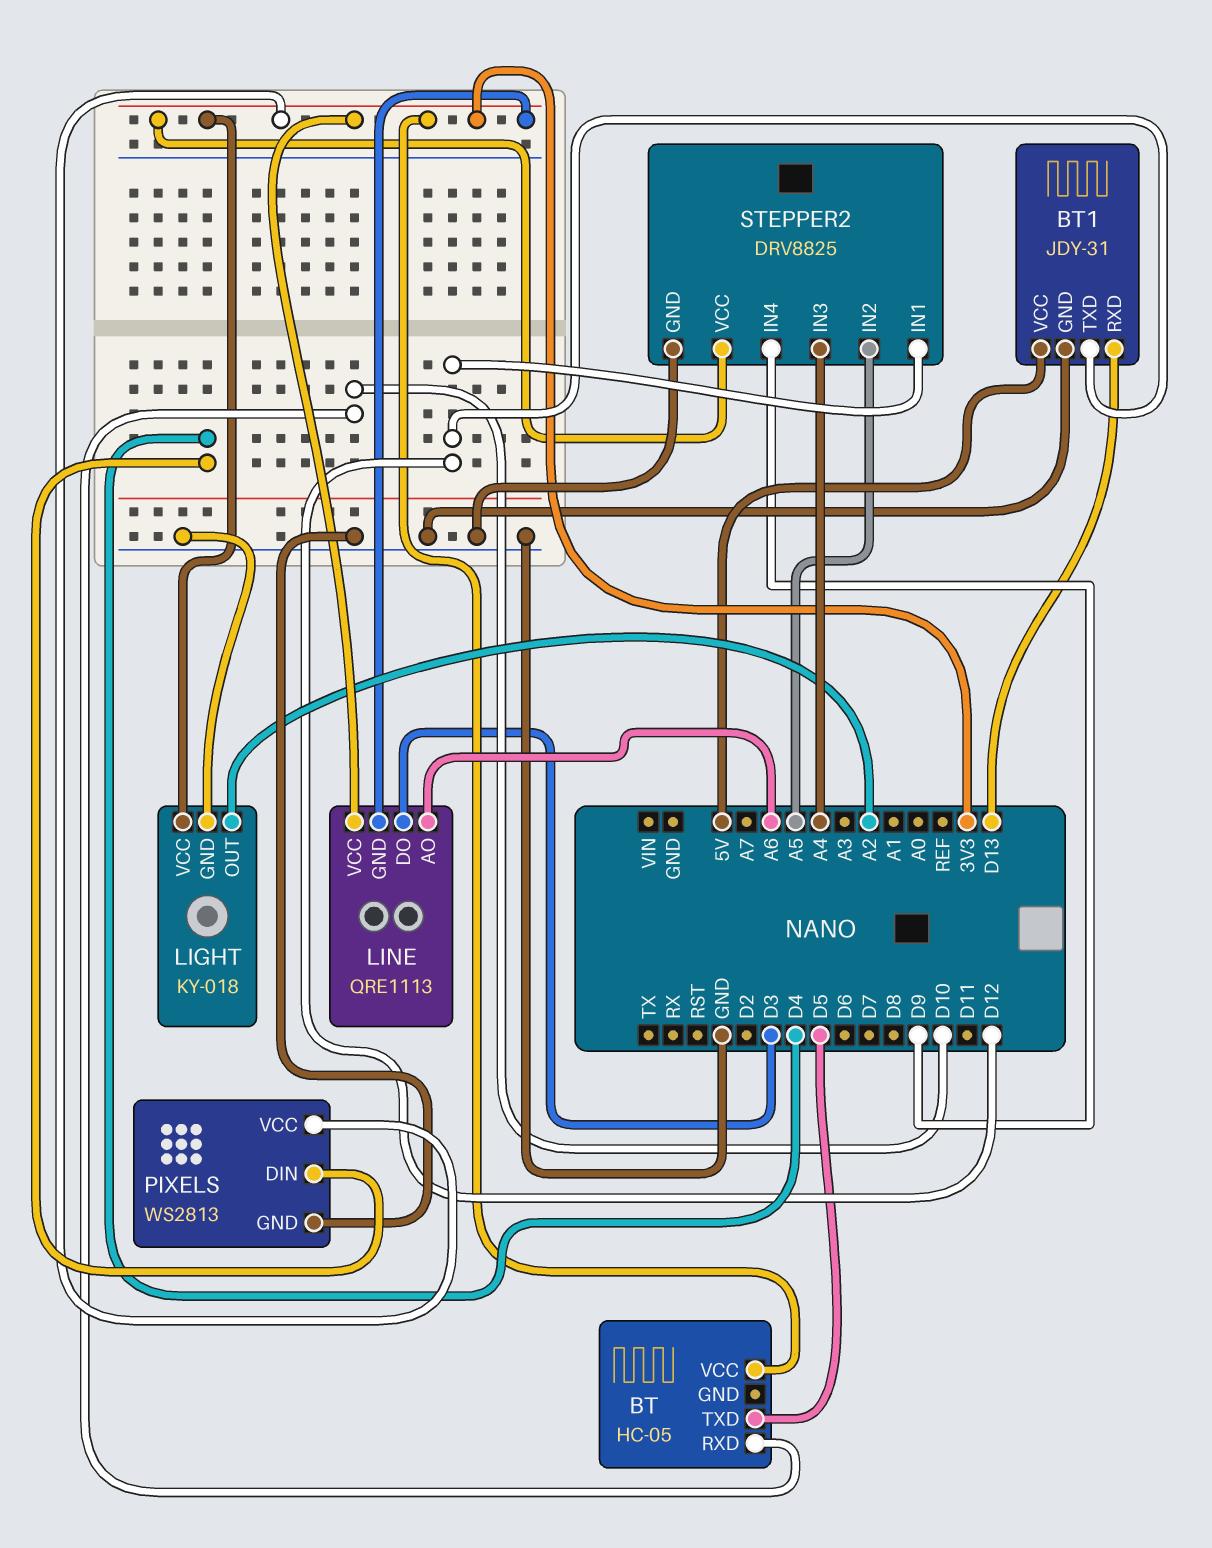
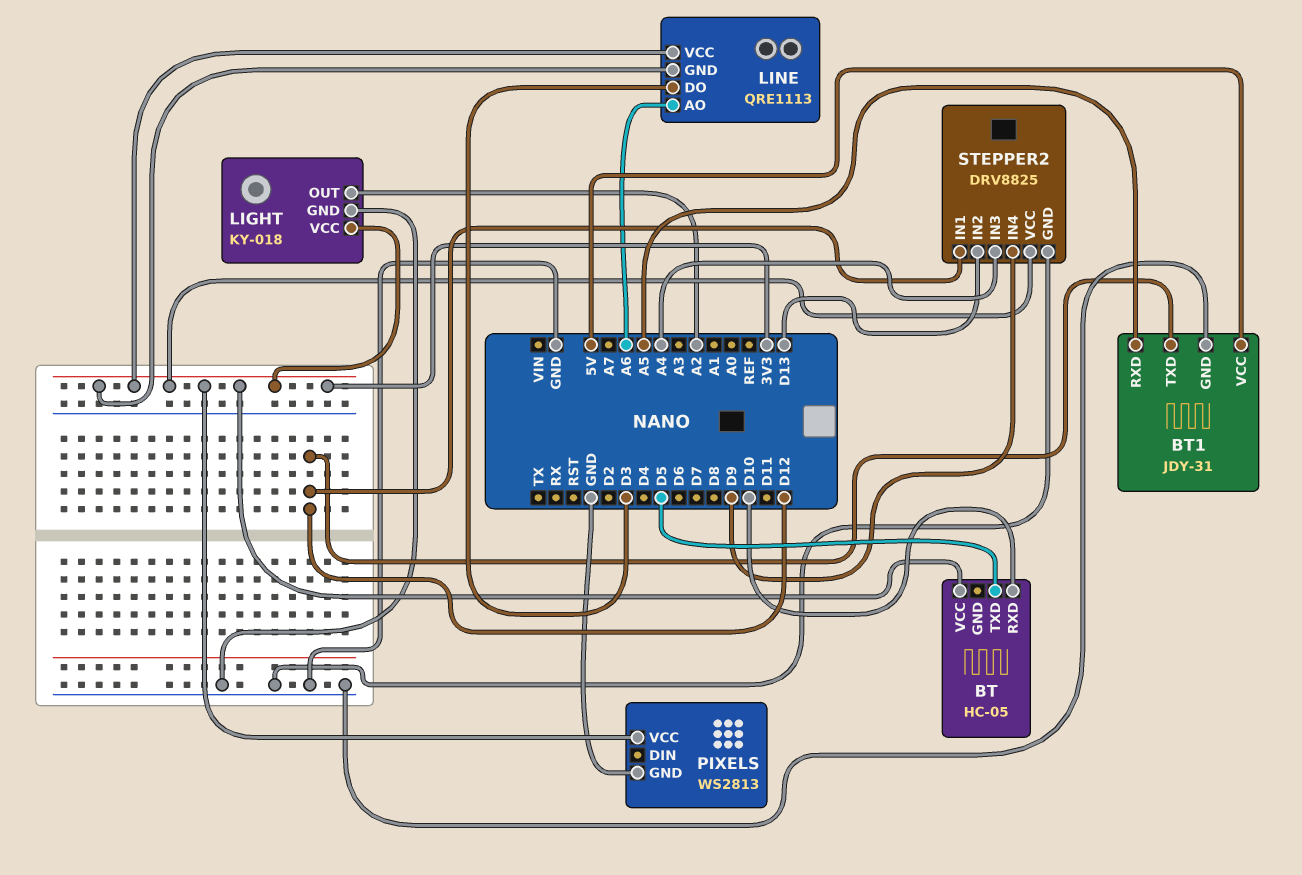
BT1 pin RXD: D13 -> A5
PIXELS pin DIN: D4 -> none
STEPPER2 pin IN2: A5 -> D13

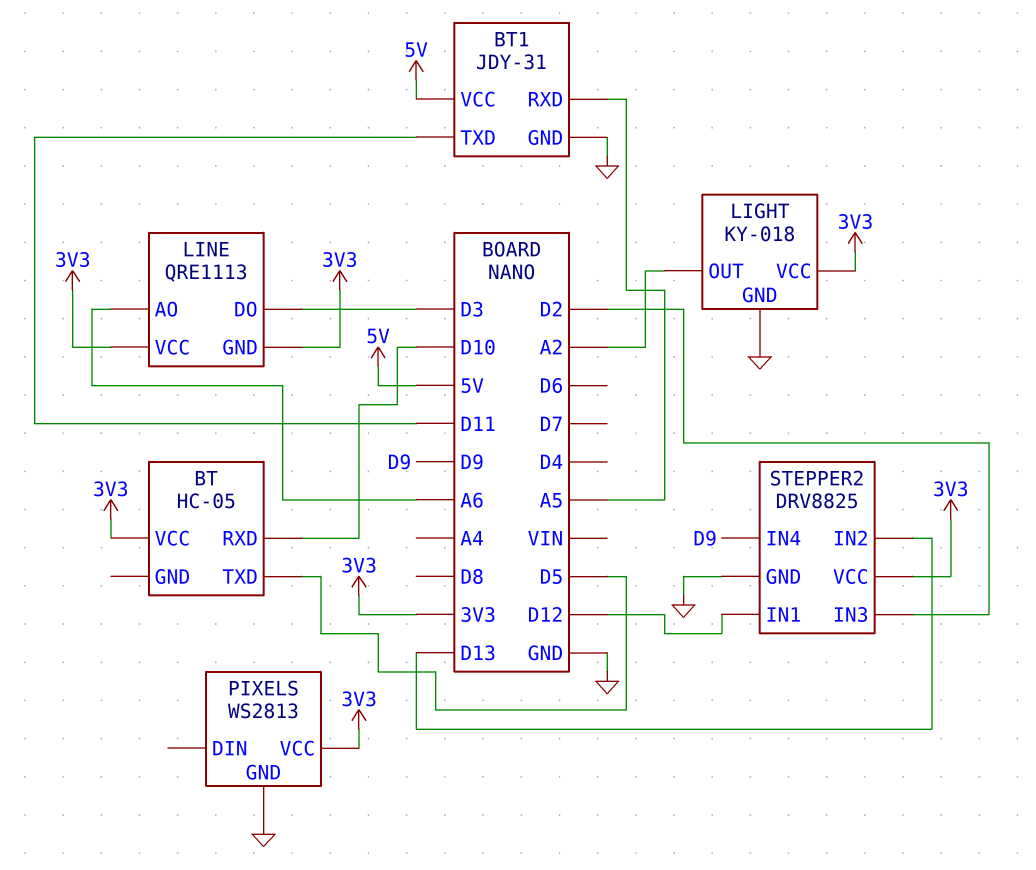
BT1 pin TXD: D12 -> D11
STEPPER2 pin IN3: A4 -> D2

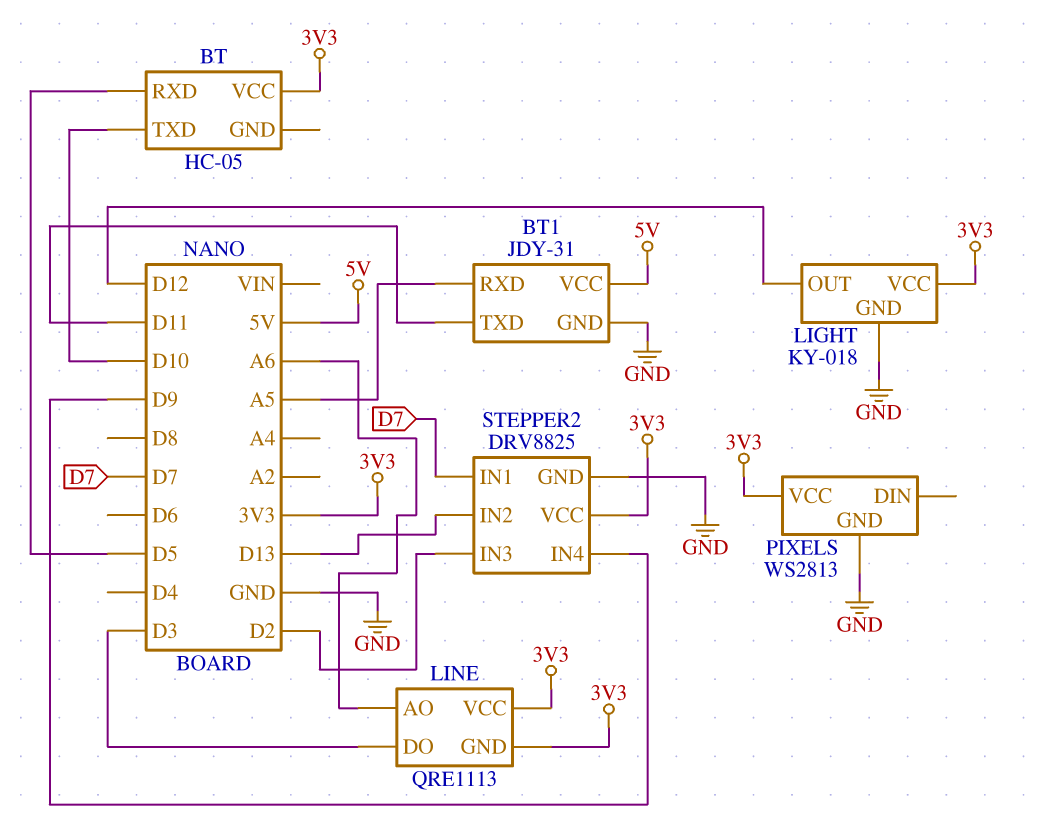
BT pin RXD: D10 -> D5
BT pin TXD: D5 -> D10
LIGHT pin OUT: A2 -> D12
STEPPER2 pin IN1: D12 -> D7

